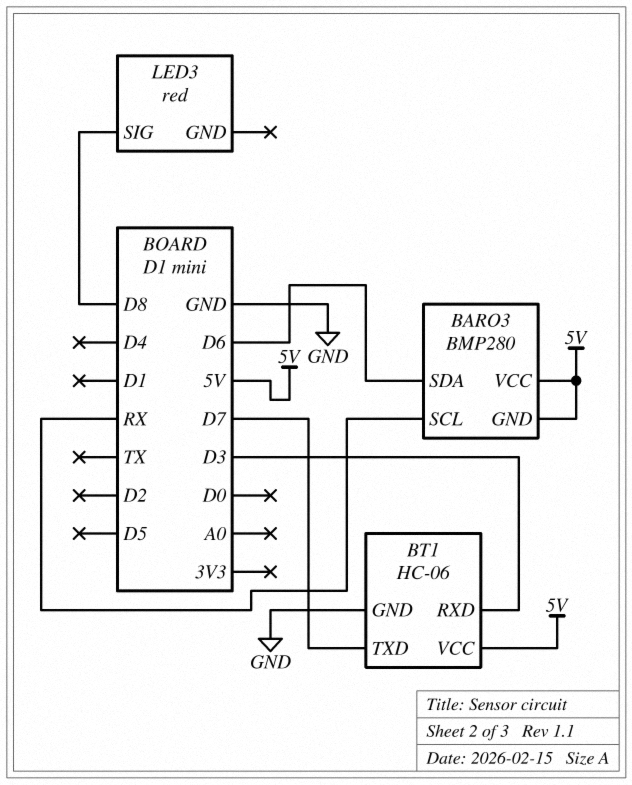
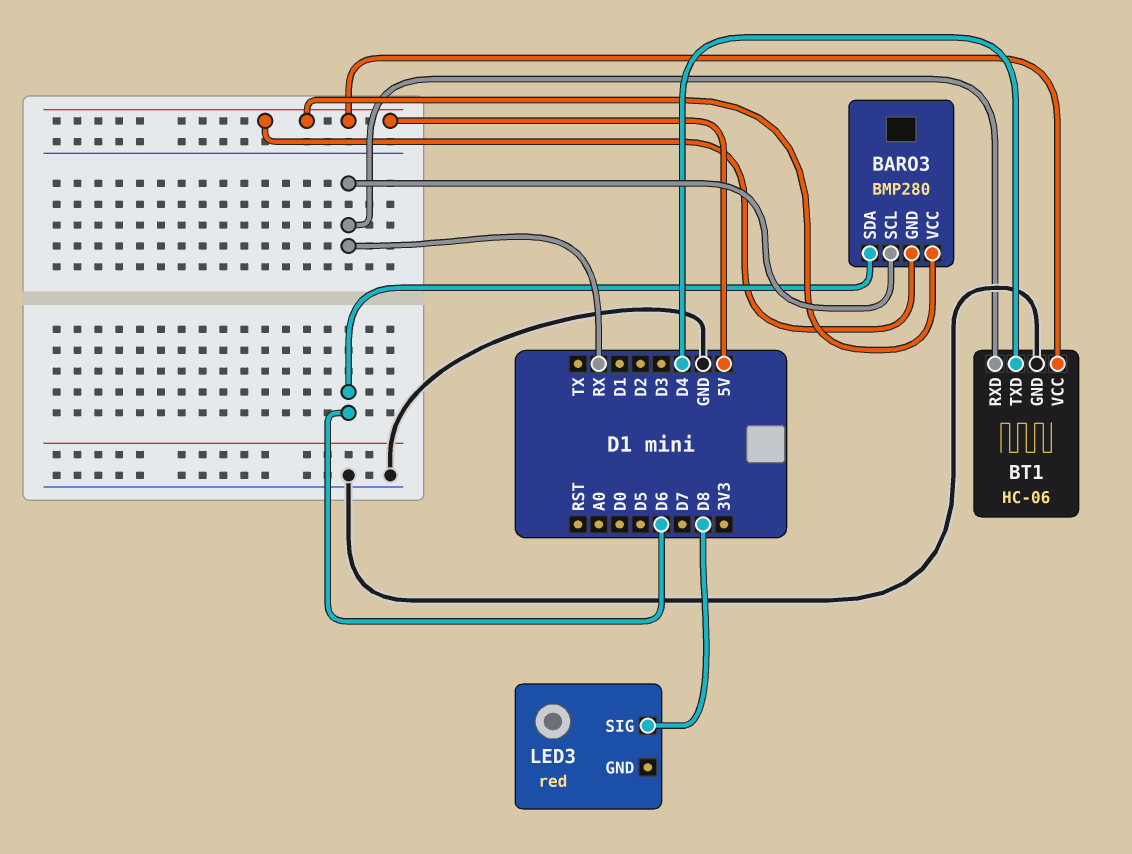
BT1 pin RXD: D3 -> RX
BT1 pin TXD: D7 -> D4

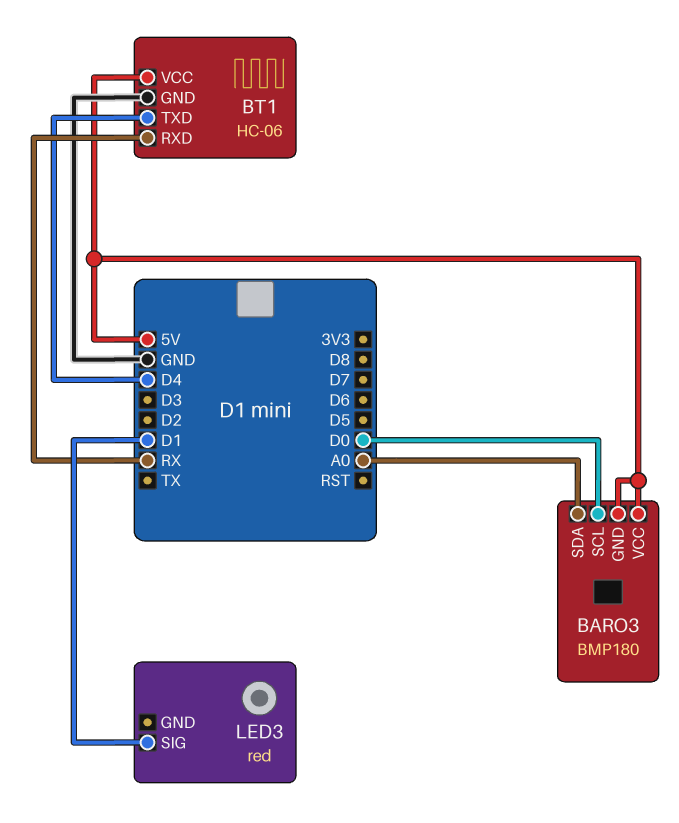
BARO3: BMP280 -> BMP180
BARO3 pin SCL: RX -> D0
BARO3 pin SDA: D6 -> A0
LED3 pin SIG: D8 -> D1

